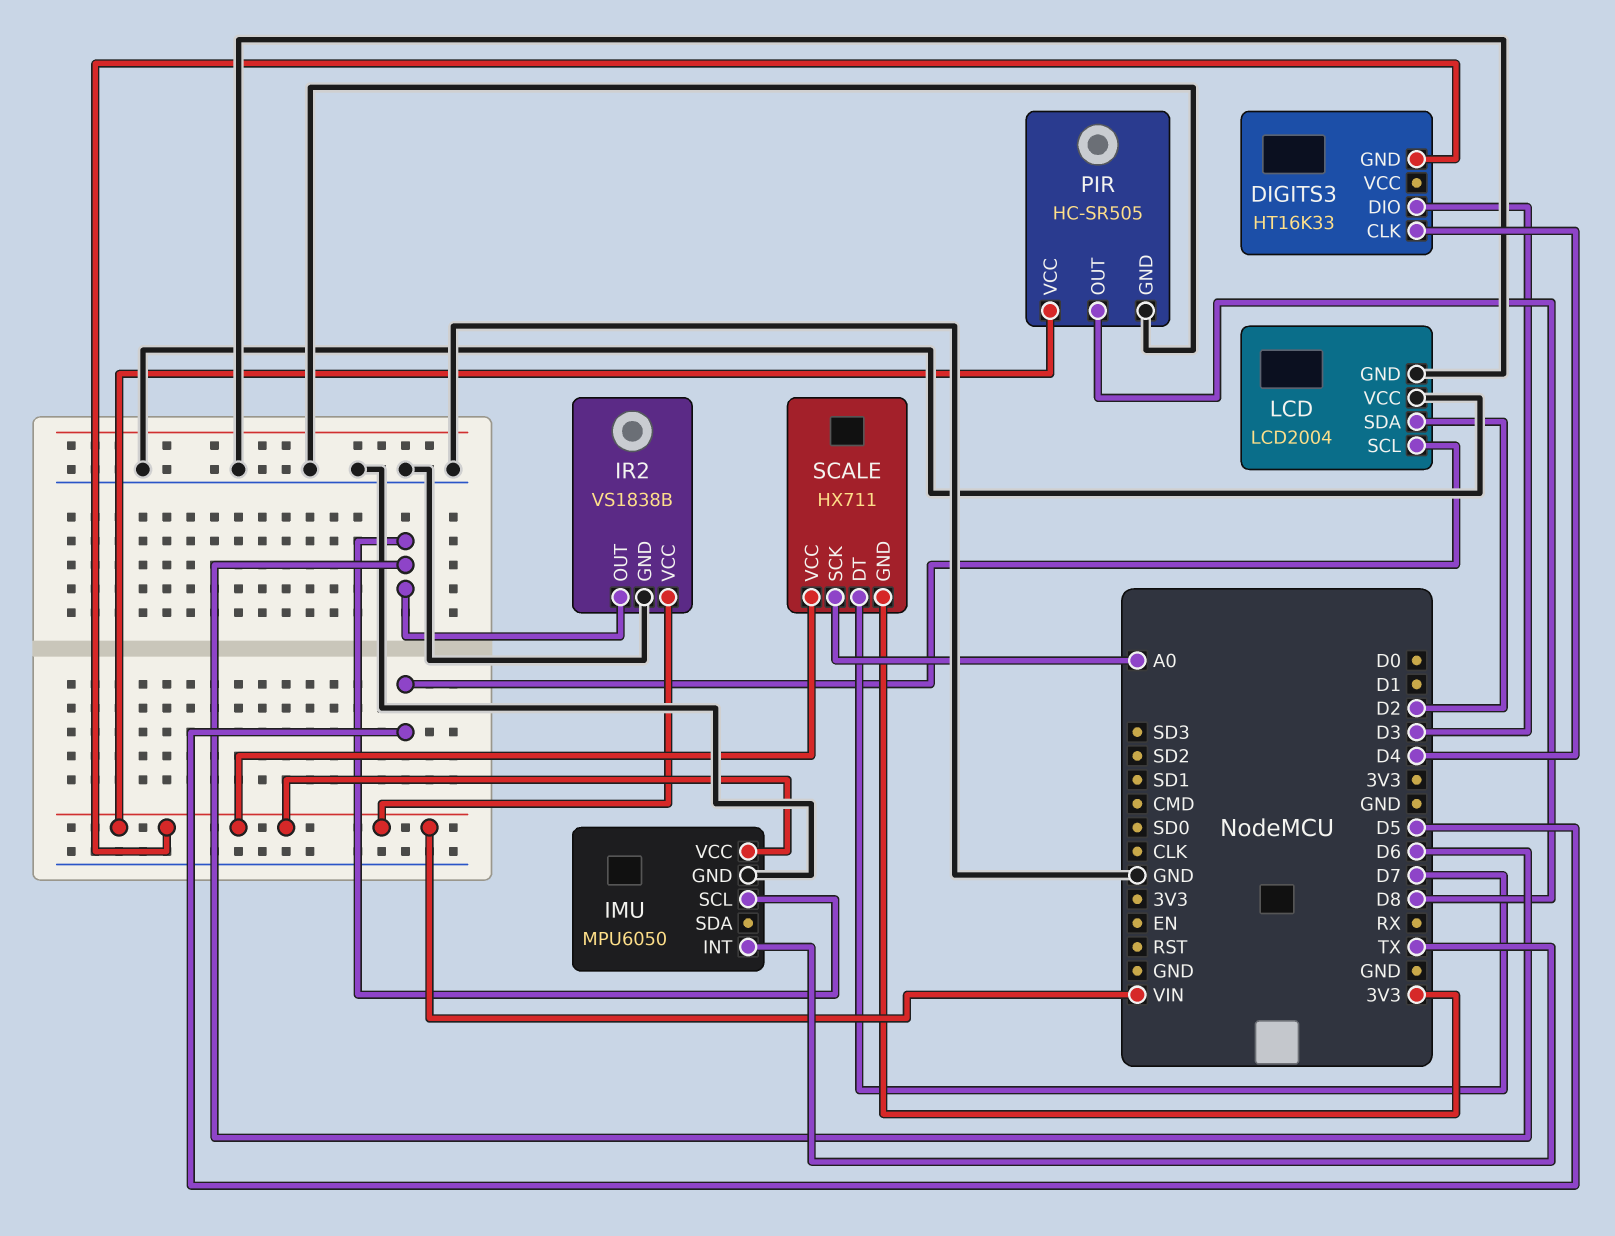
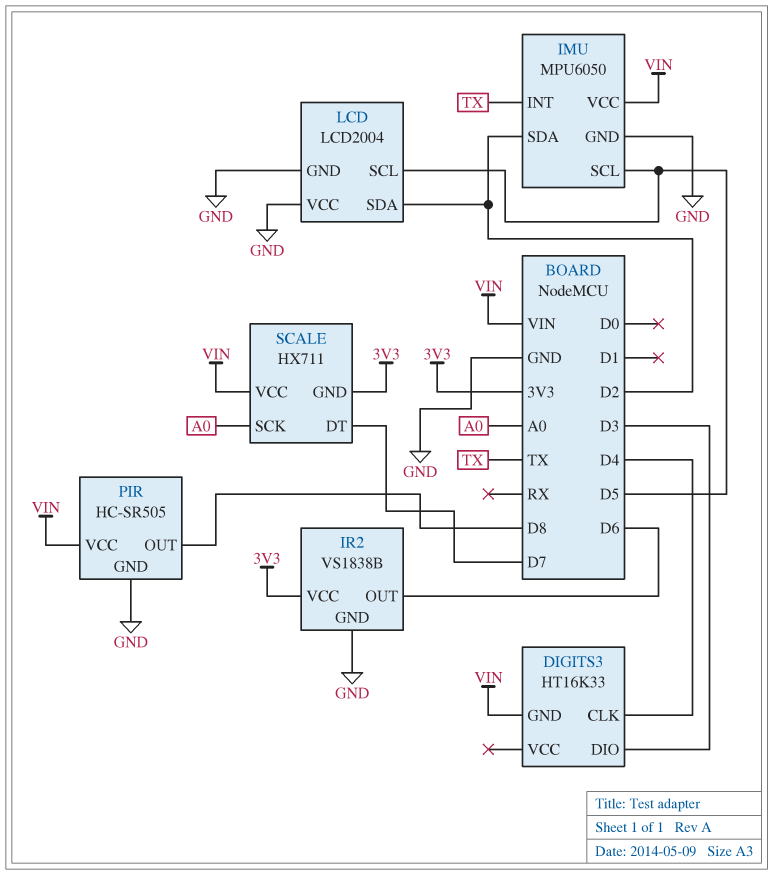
IMU pin SCL: D6 -> D5
IMU pin SDA: none -> D2
IR2 pin VCC: VIN -> 3V3

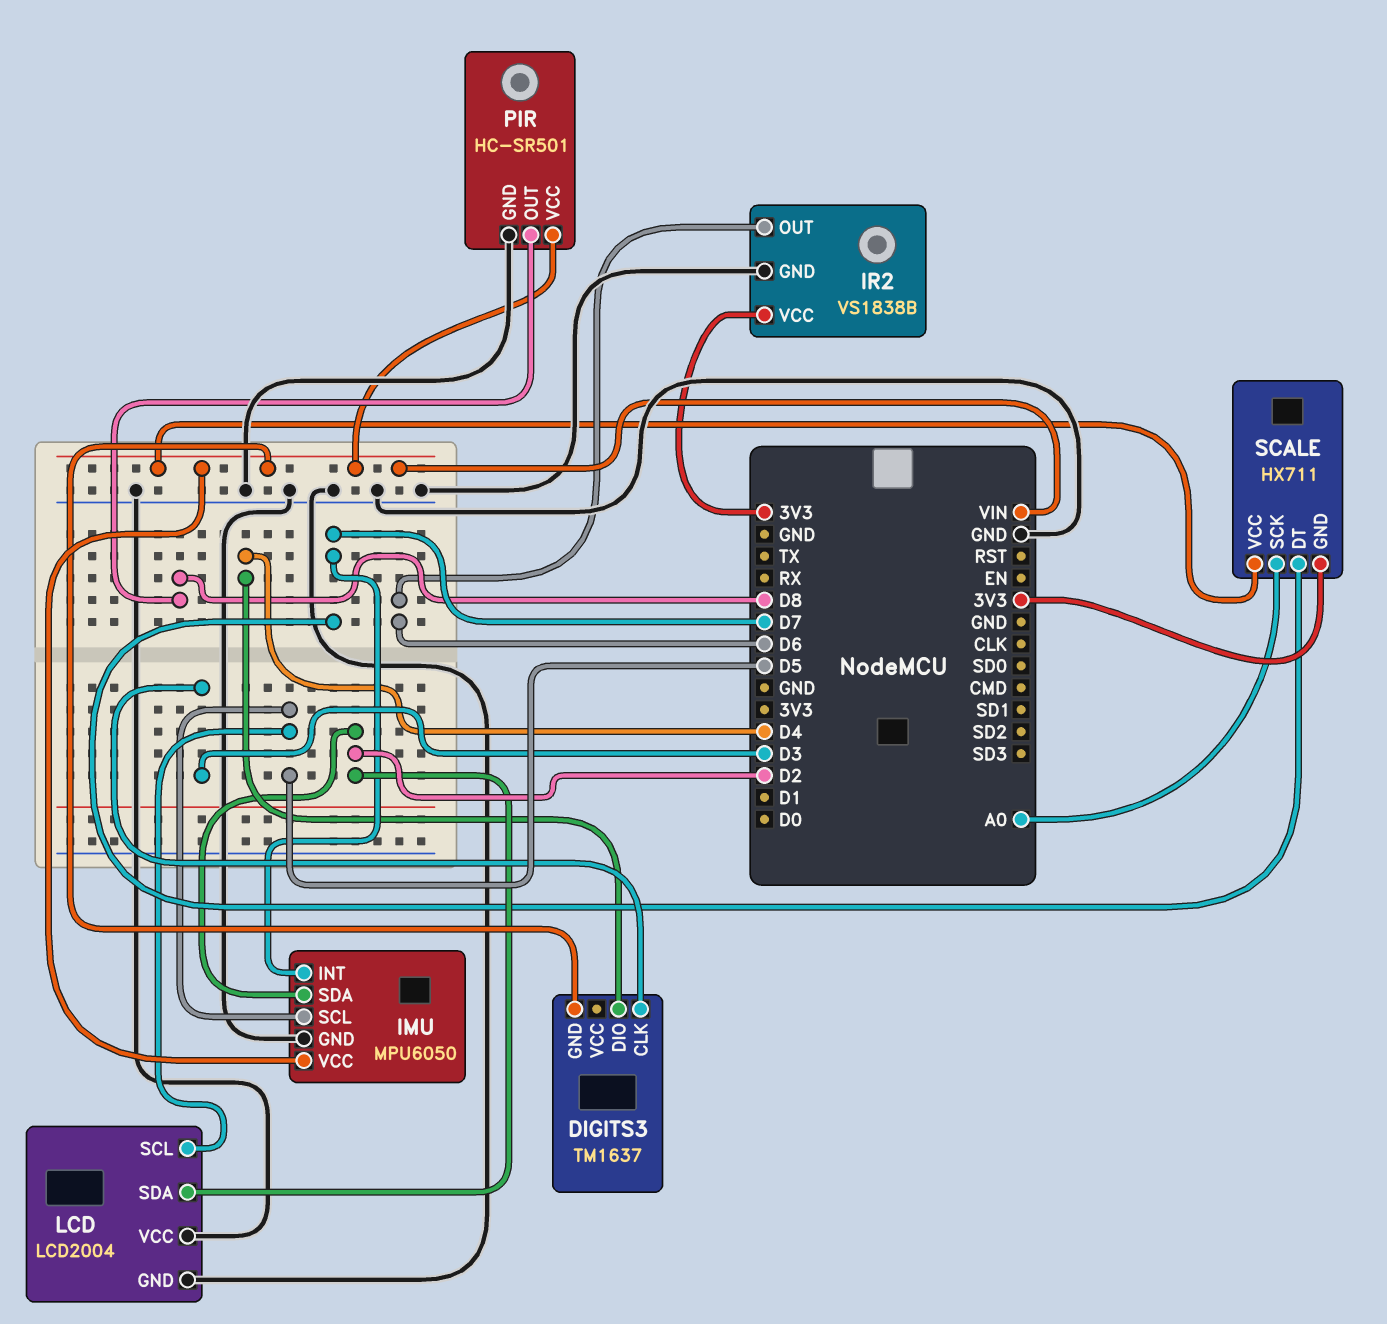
DIGITS3: HT16K33 -> TM1637
DIGITS3 pin CLK: D4 -> D3
DIGITS3 pin DIO: D3 -> D4
IMU pin INT: TX -> D7
PIR: HC-SR505 -> HC-SR501

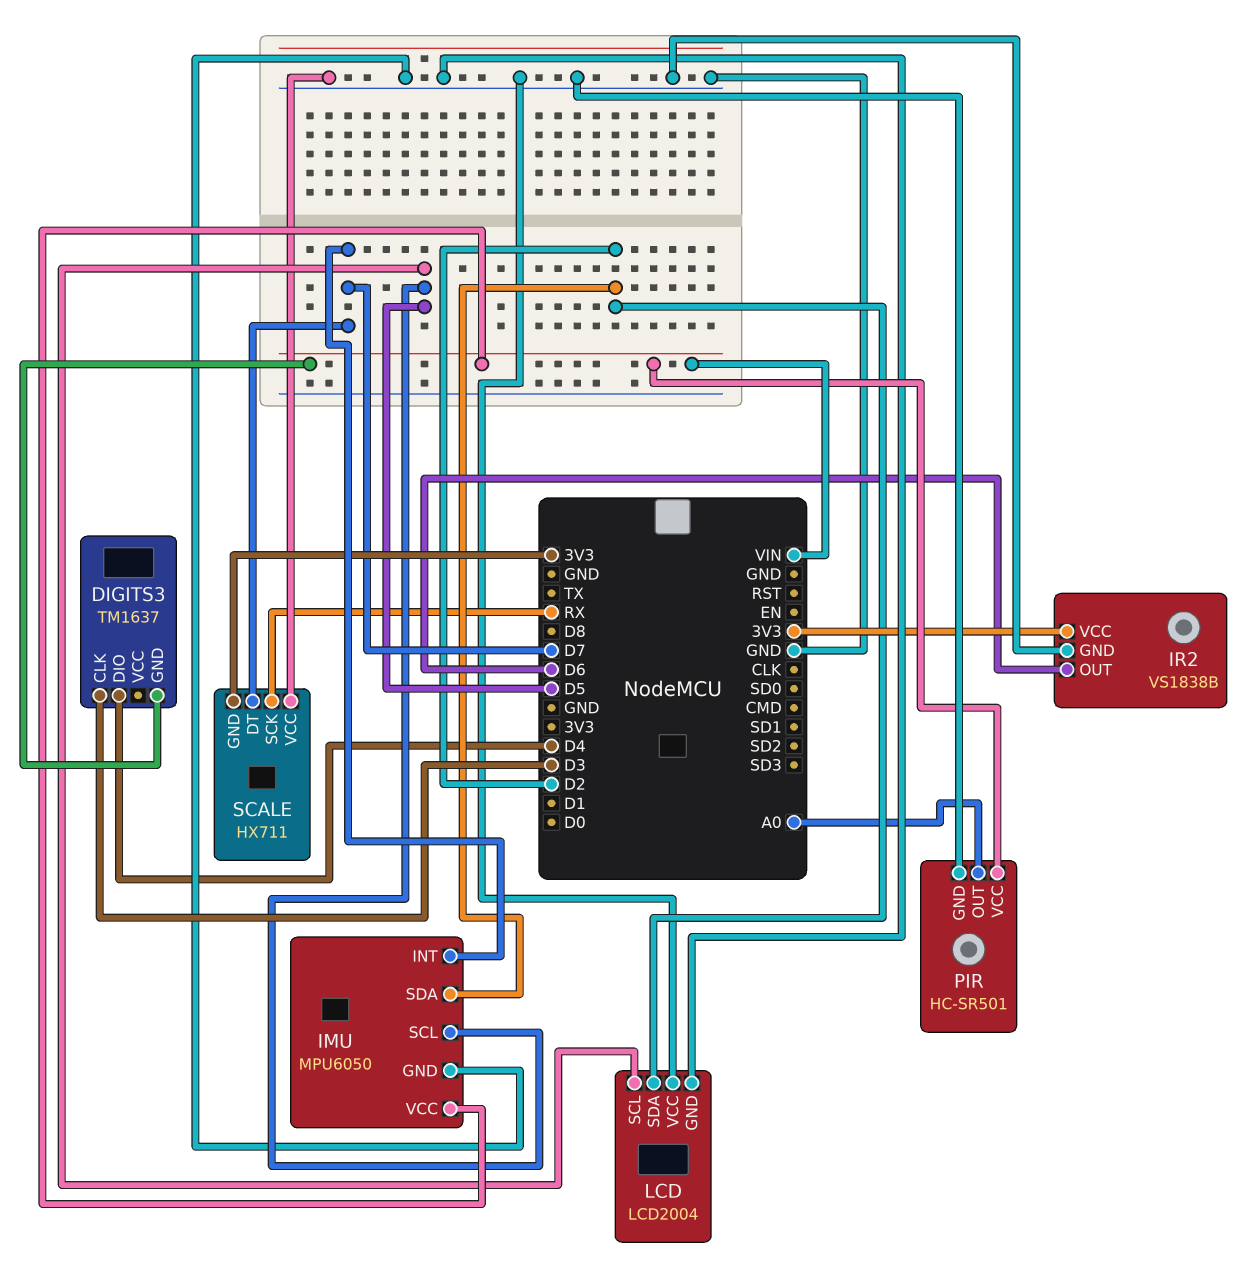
PIR pin OUT: D8 -> A0
SCALE pin SCK: A0 -> RX
SCALE pin VCC: VIN -> GND

